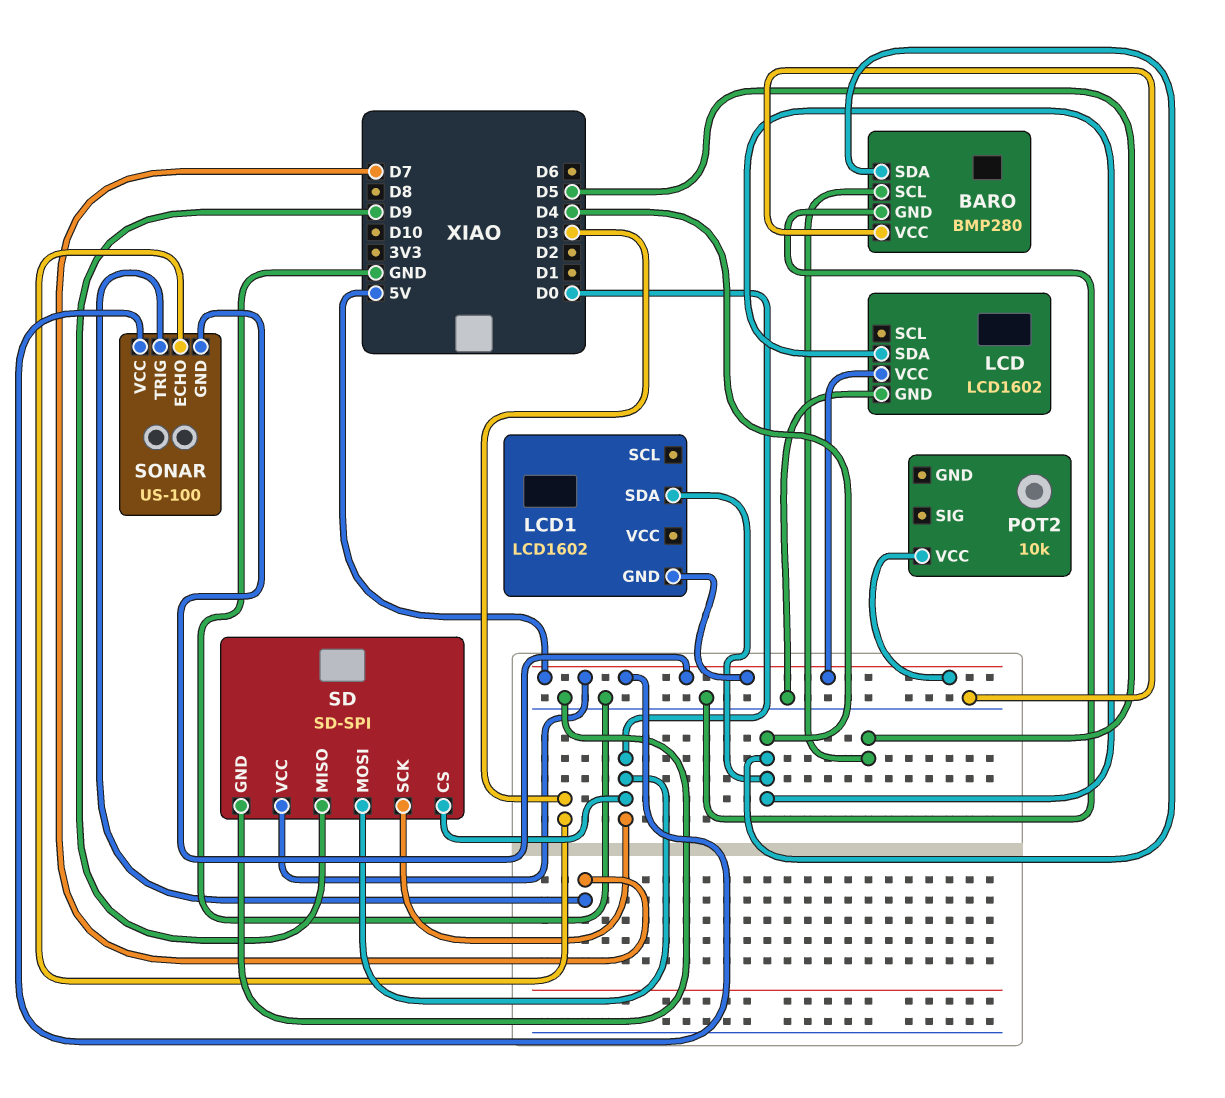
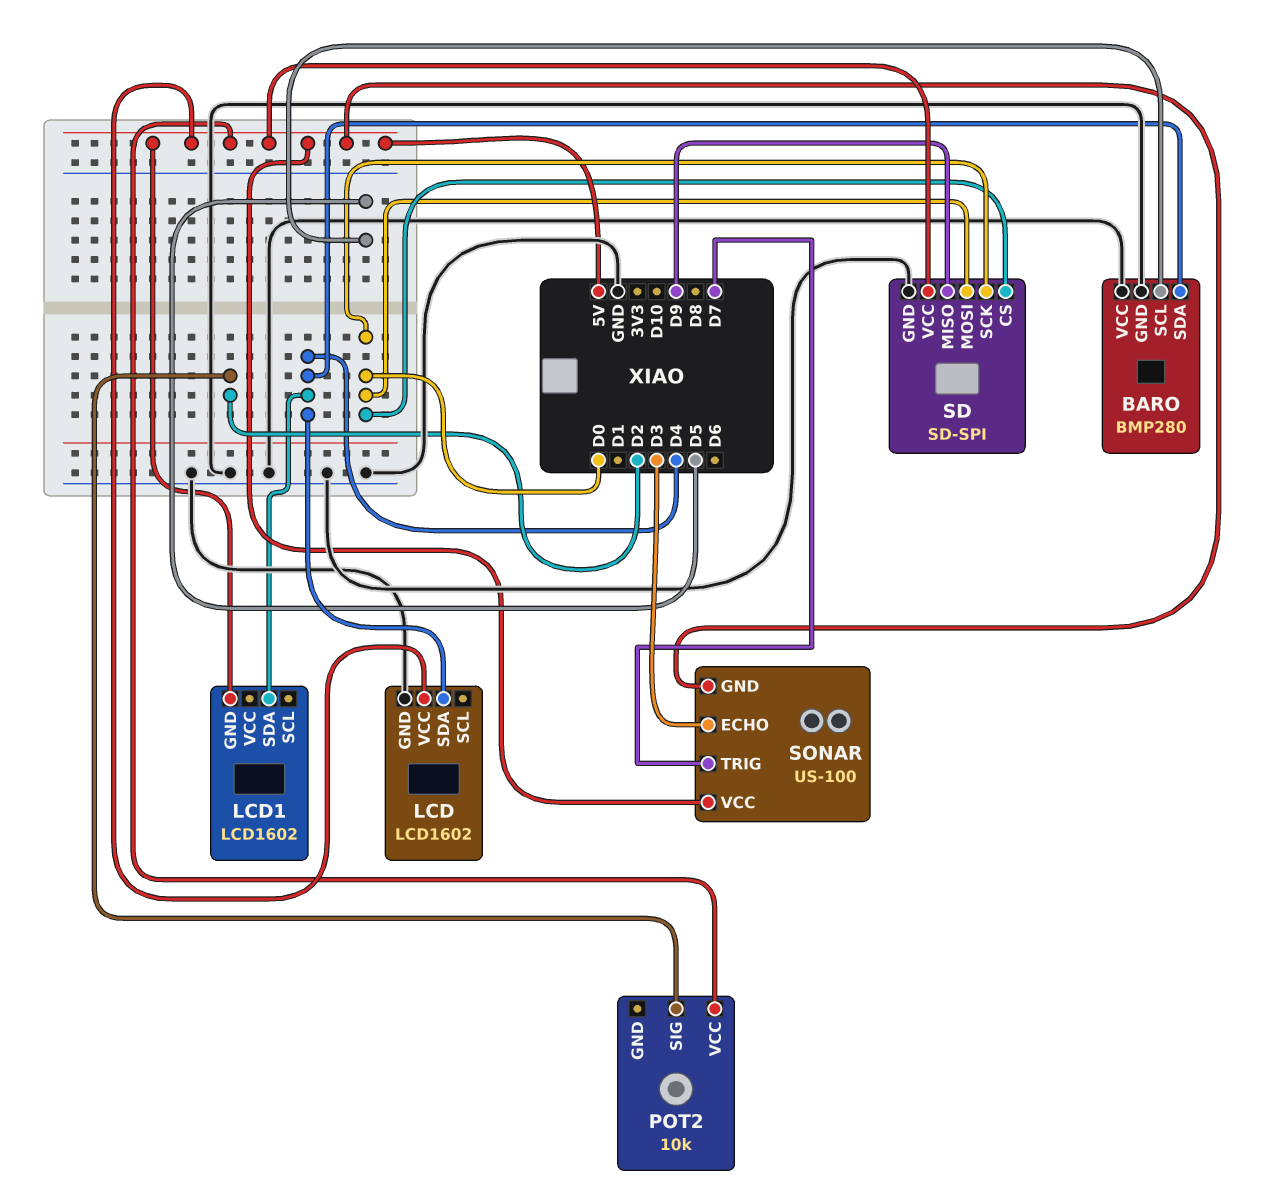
POT2 pin SIG: none -> D2

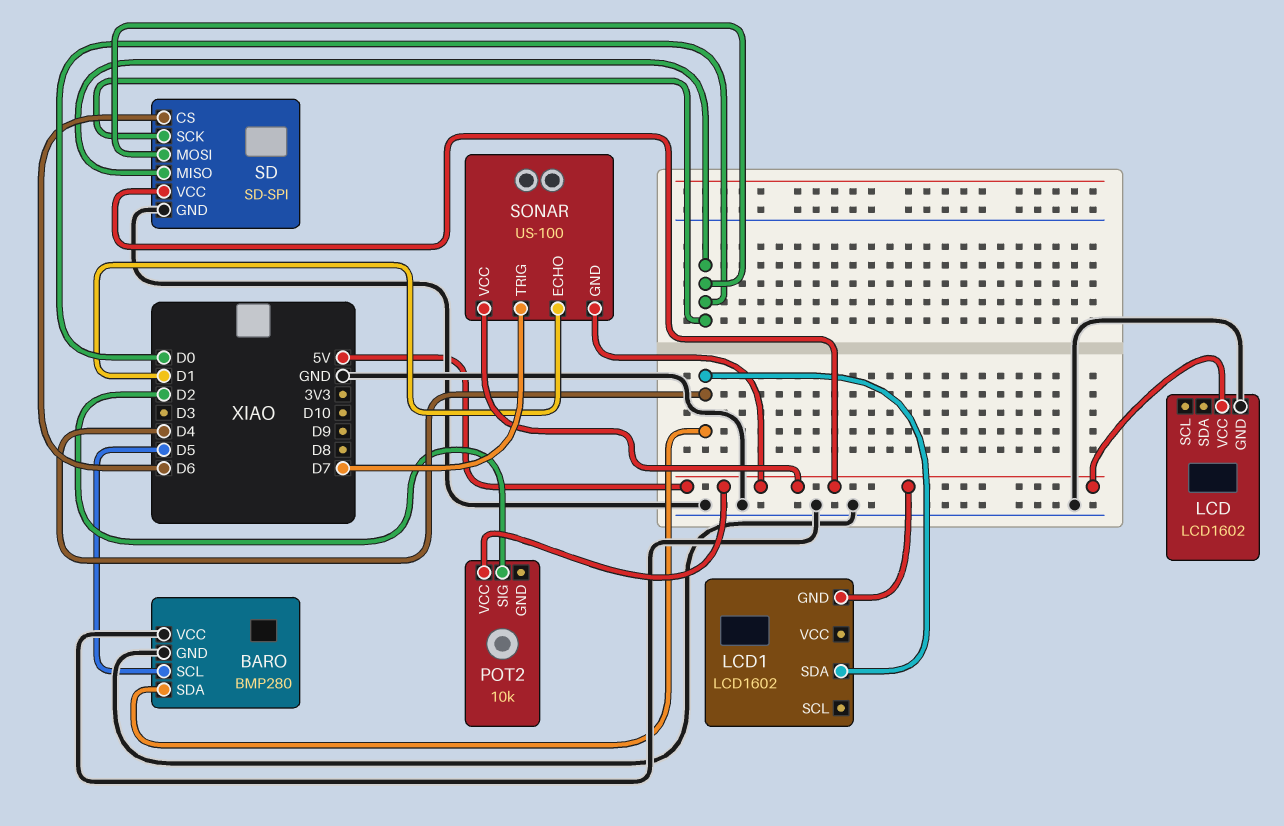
LCD pin SDA: D4 -> none
SD pin CS: D0 -> D6
SD pin MISO: D9 -> D0
SONAR pin ECHO: D3 -> D1

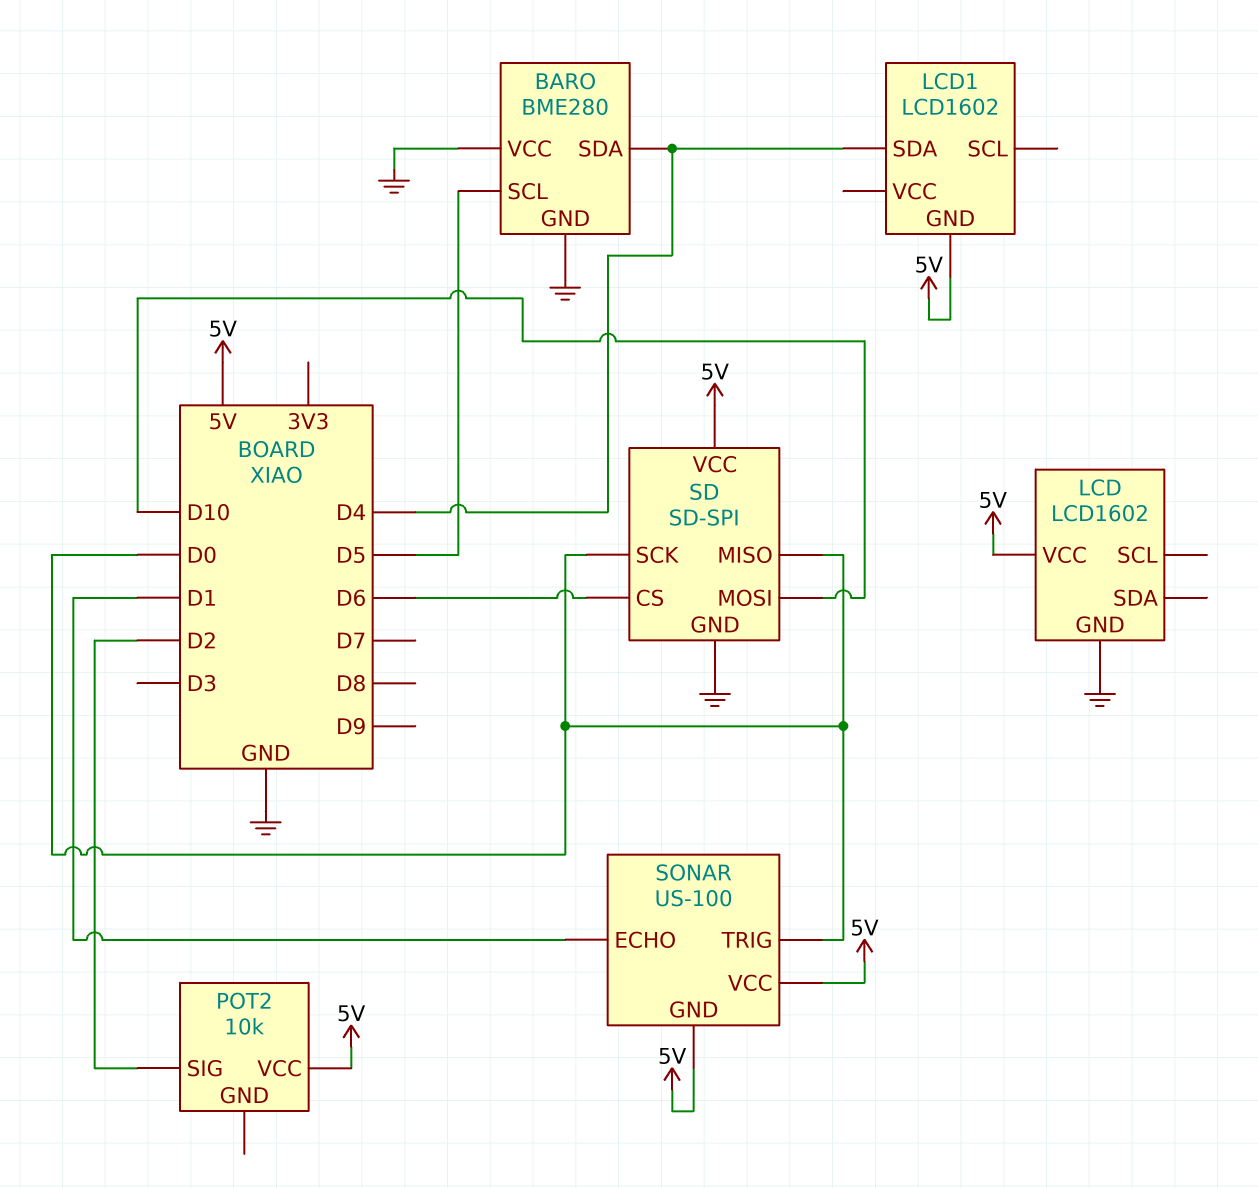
BARO: BMP280 -> BME280
SD pin MOSI: D0 -> D10
SONAR pin TRIG: D7 -> D0

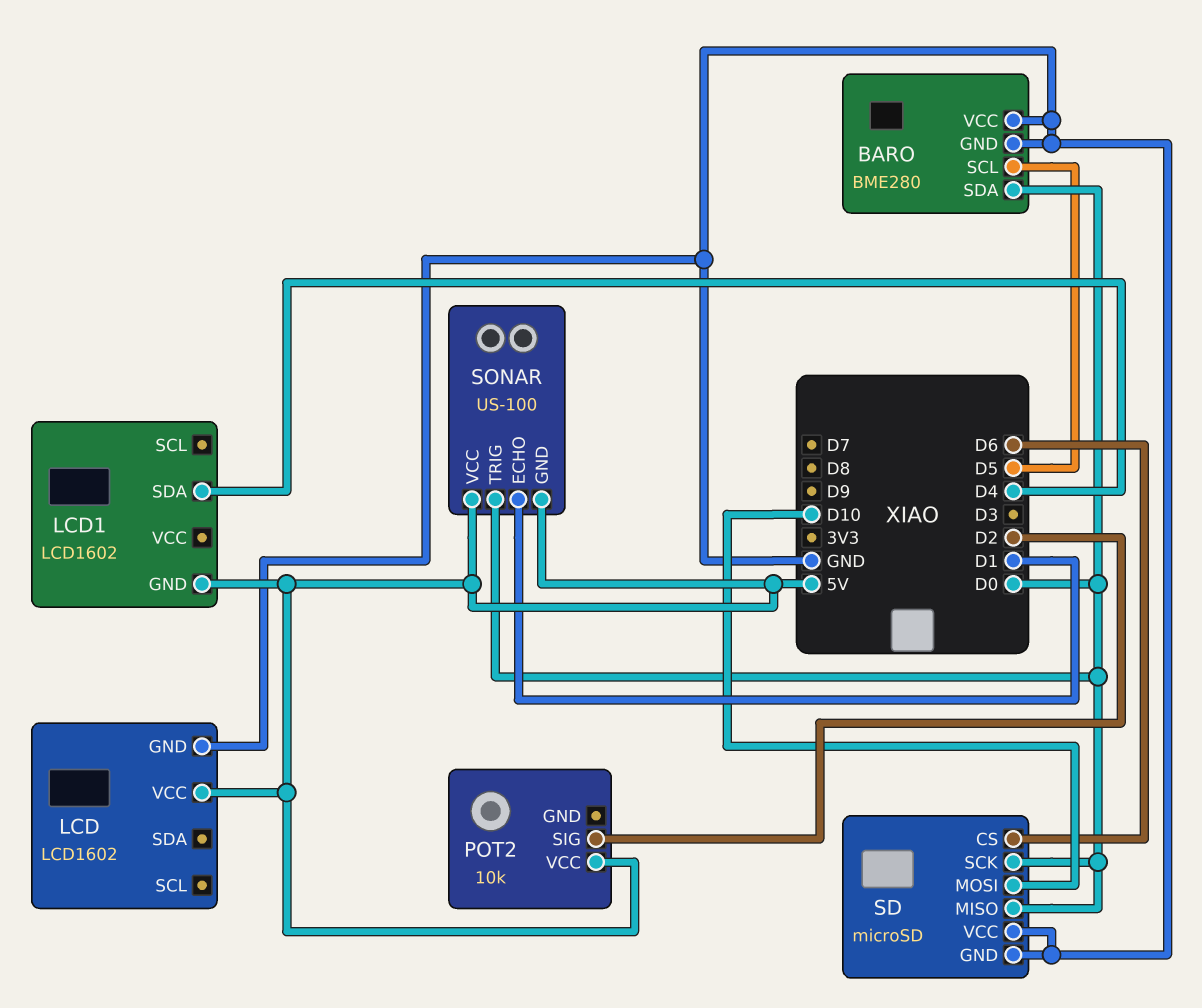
BARO pin SDA: D4 -> D0
SD: SD-SPI -> microSD
SD pin VCC: 5V -> GND

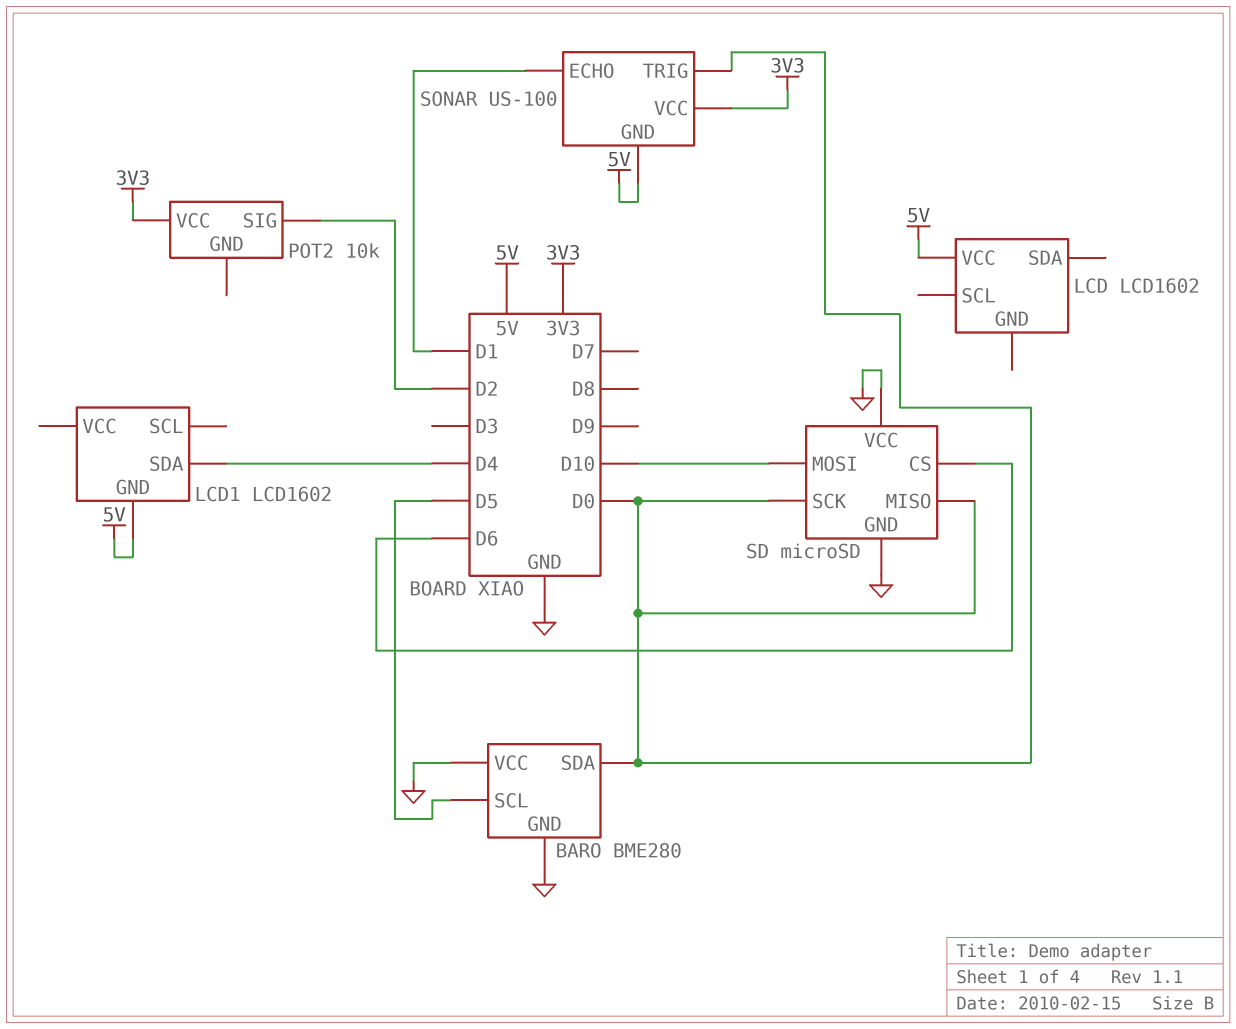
LCD pin GND: GND -> none
POT2 pin VCC: 5V -> 3V3
SONAR pin VCC: 5V -> 3V3

